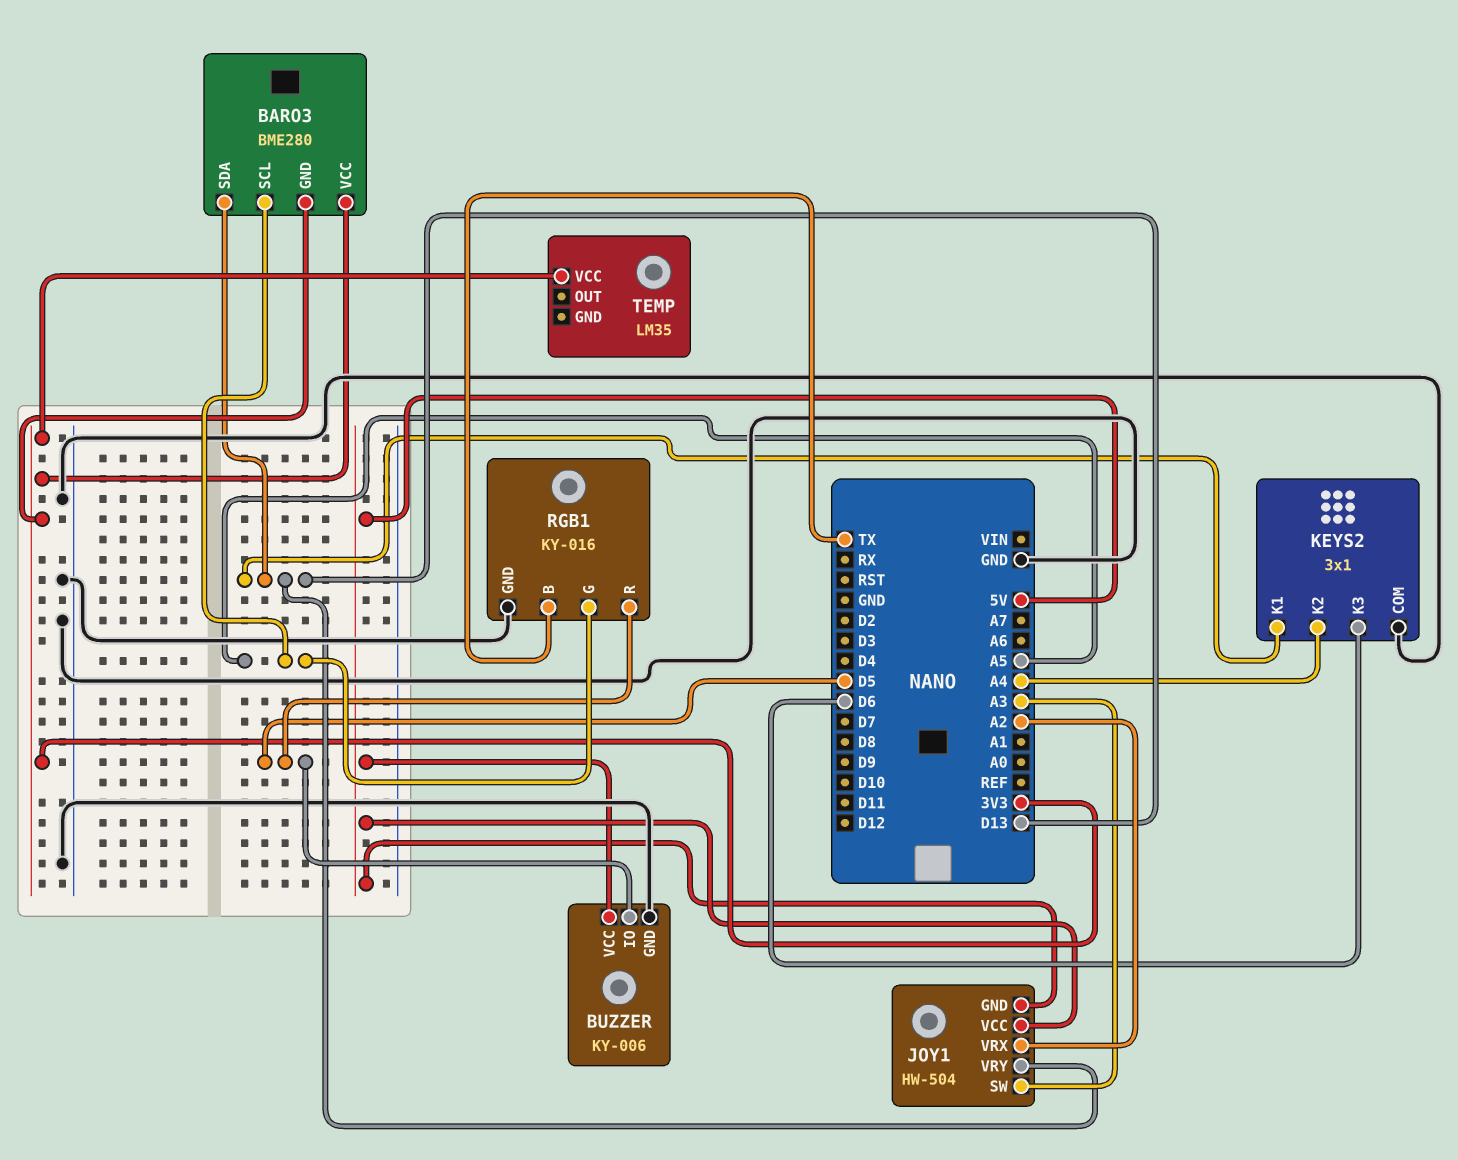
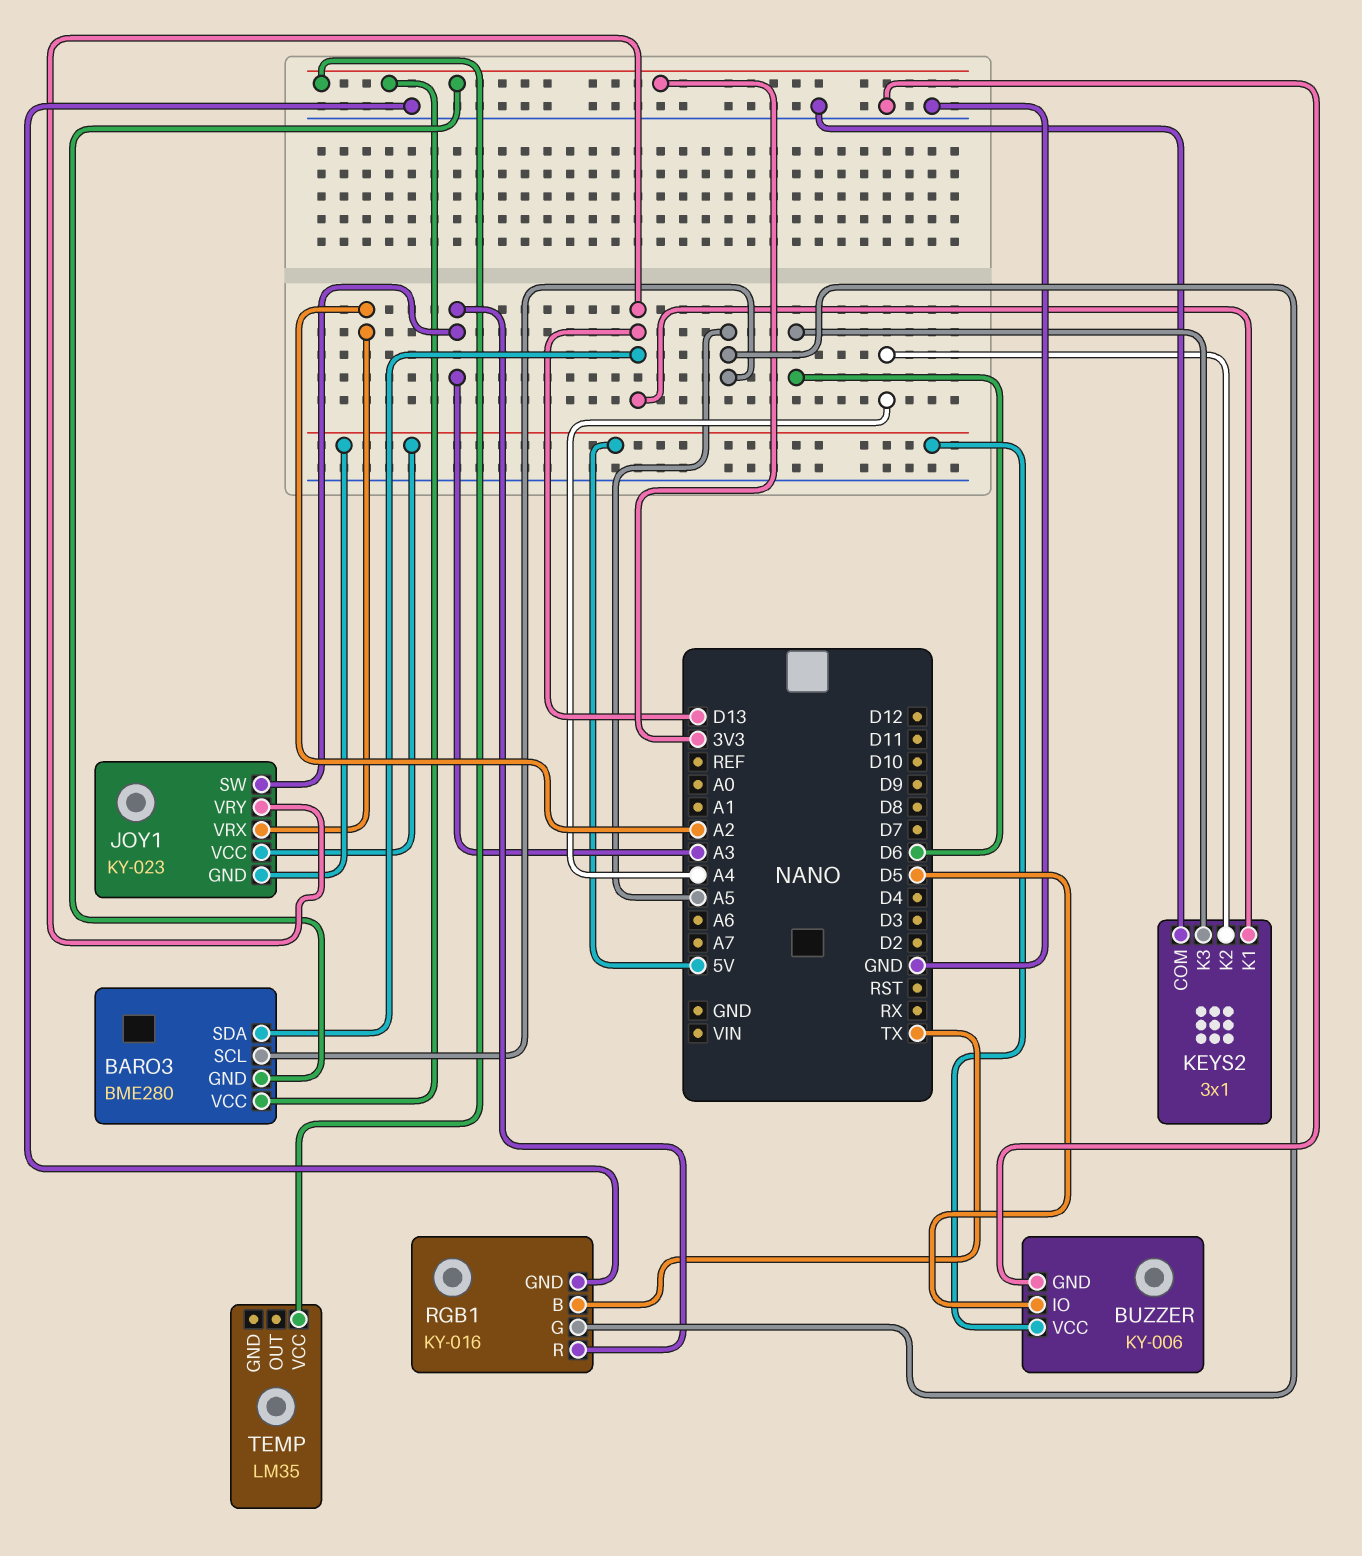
JOY1: HW-504 -> KY-023
RGB1 pin R: D5 -> A3

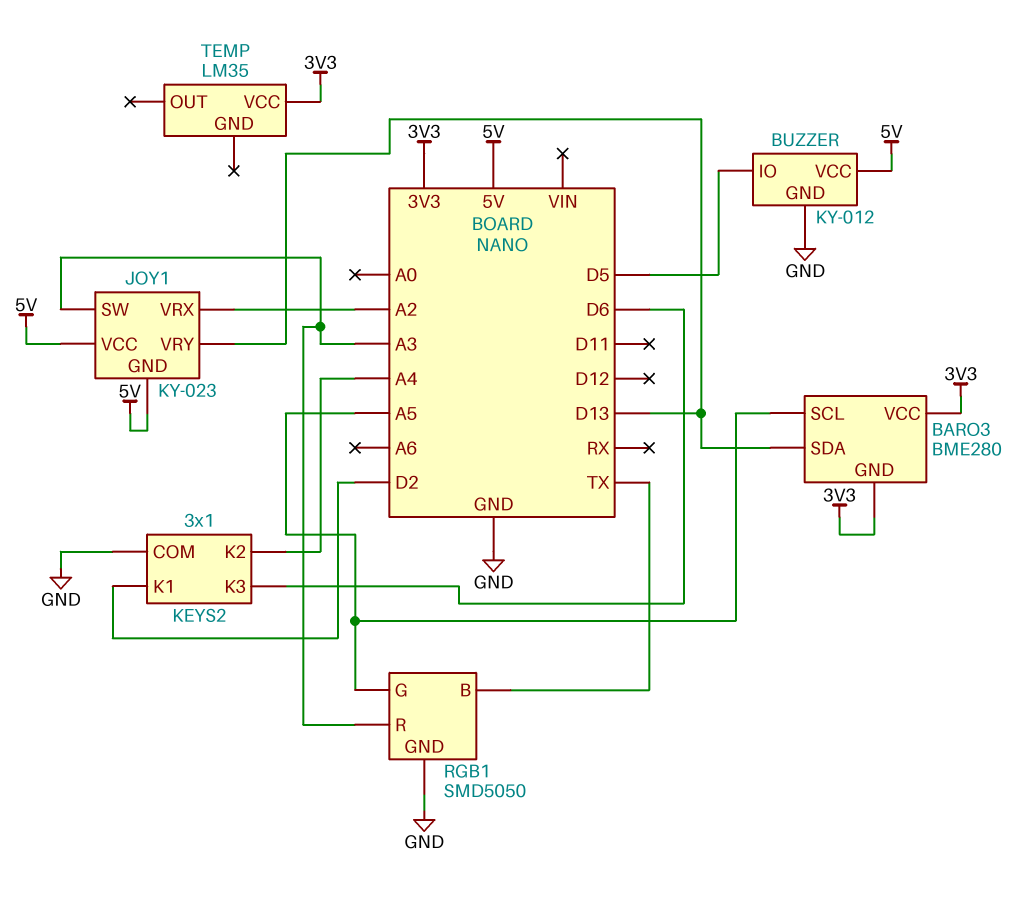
BUZZER: KY-006 -> KY-012
KEYS2 pin K1: D13 -> D2
RGB1: KY-016 -> SMD5050

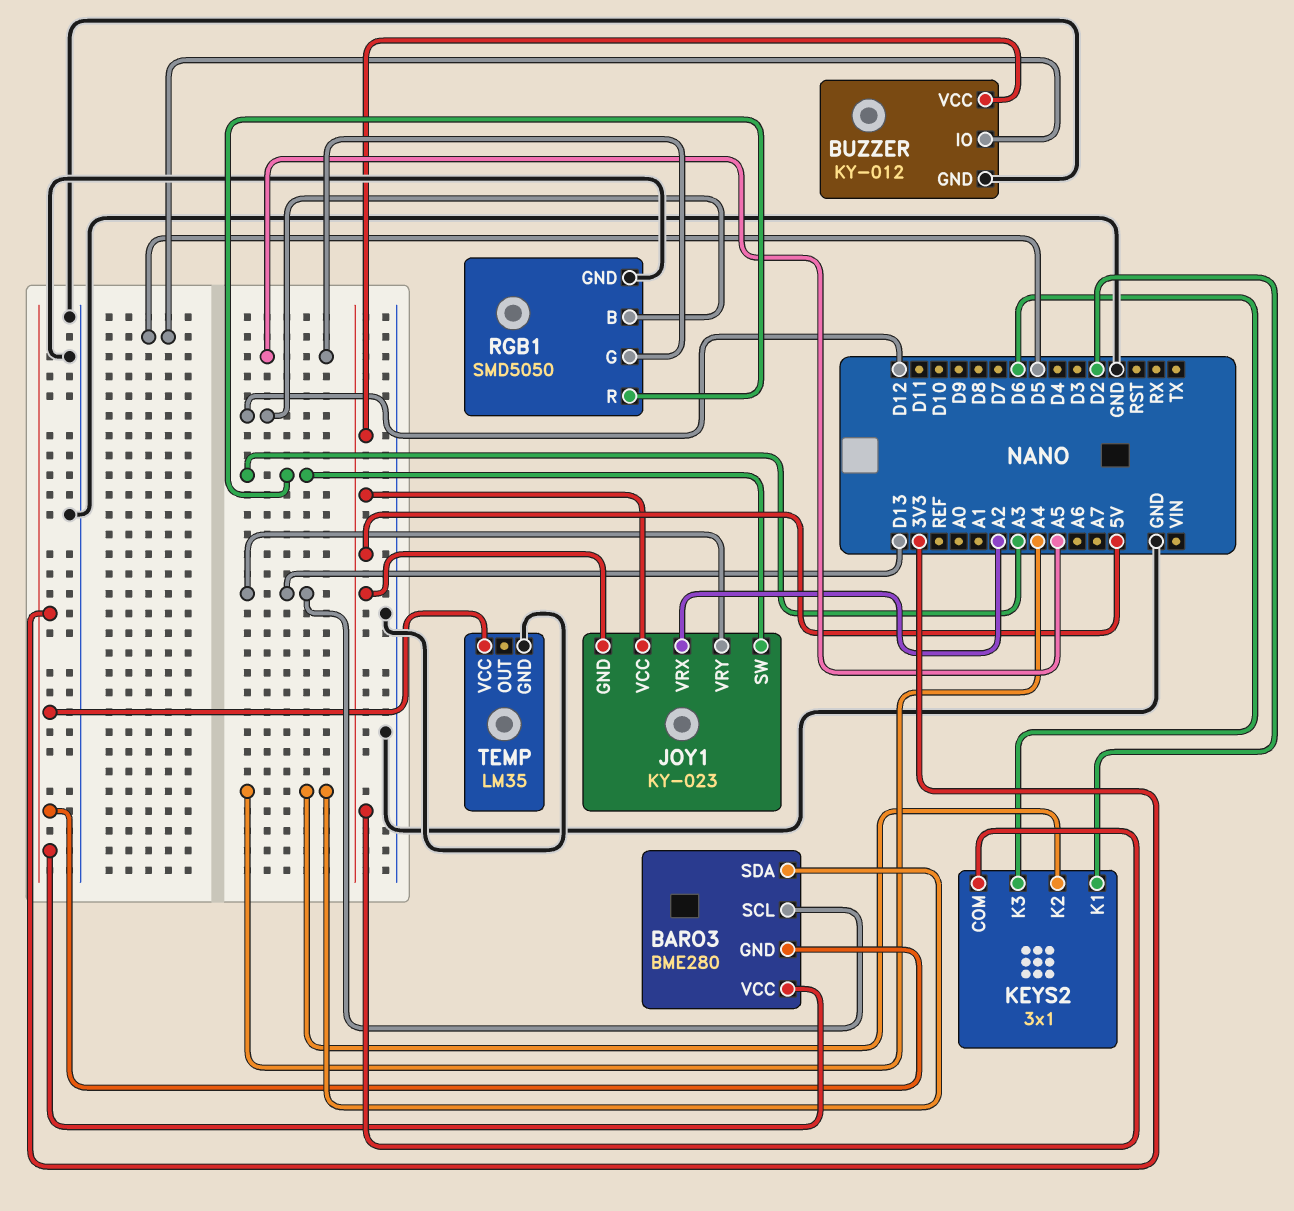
BARO3 pin SCL: A5 -> D13
BARO3 pin SDA: D13 -> A4
KEYS2 pin COM: GND -> 5V
RGB1 pin B: TX -> D12
TEMP pin GND: none -> GND

